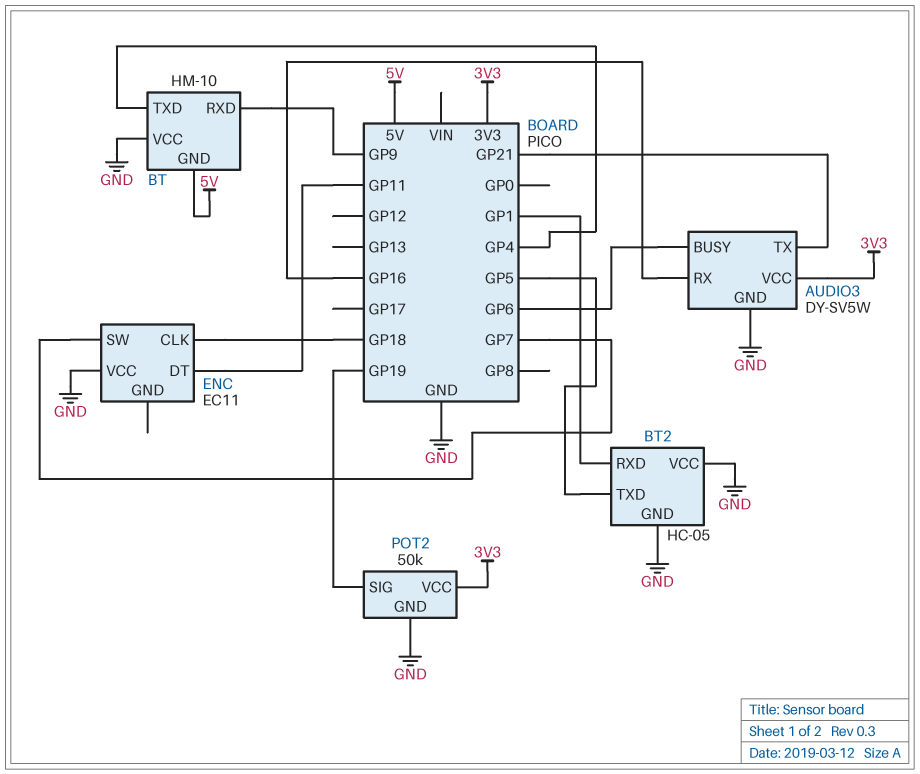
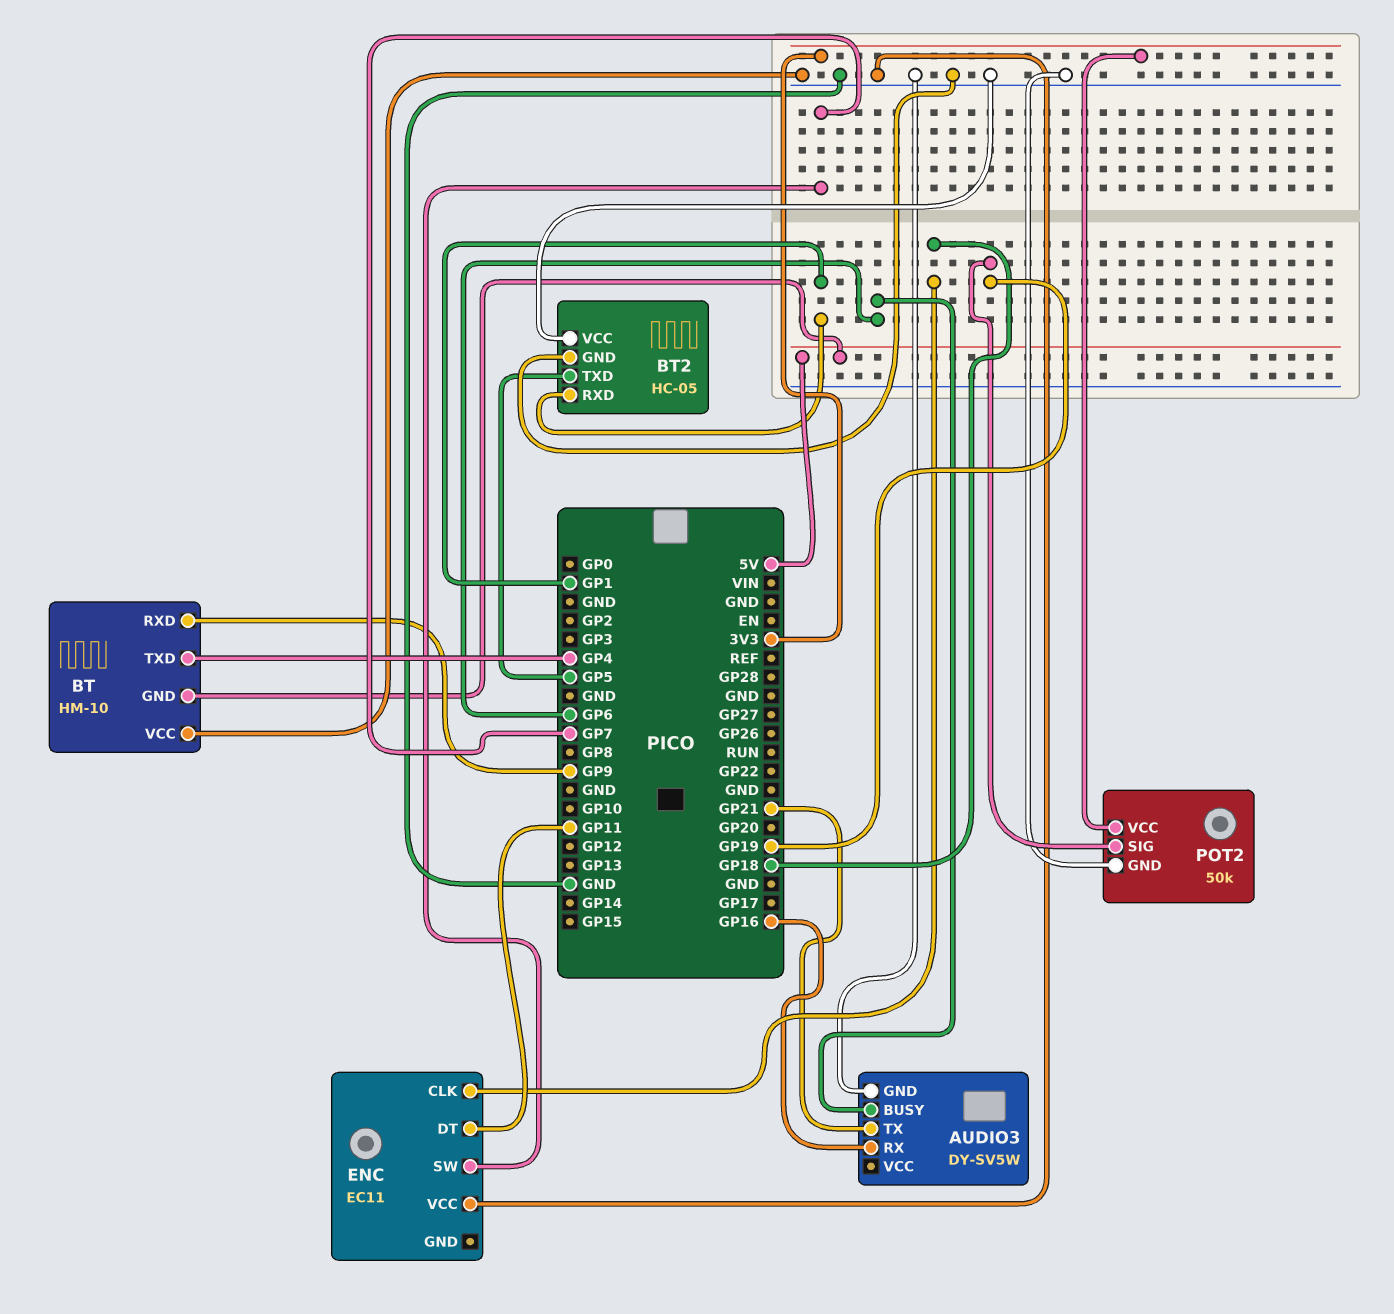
AUDIO3 pin VCC: 3V3 -> none

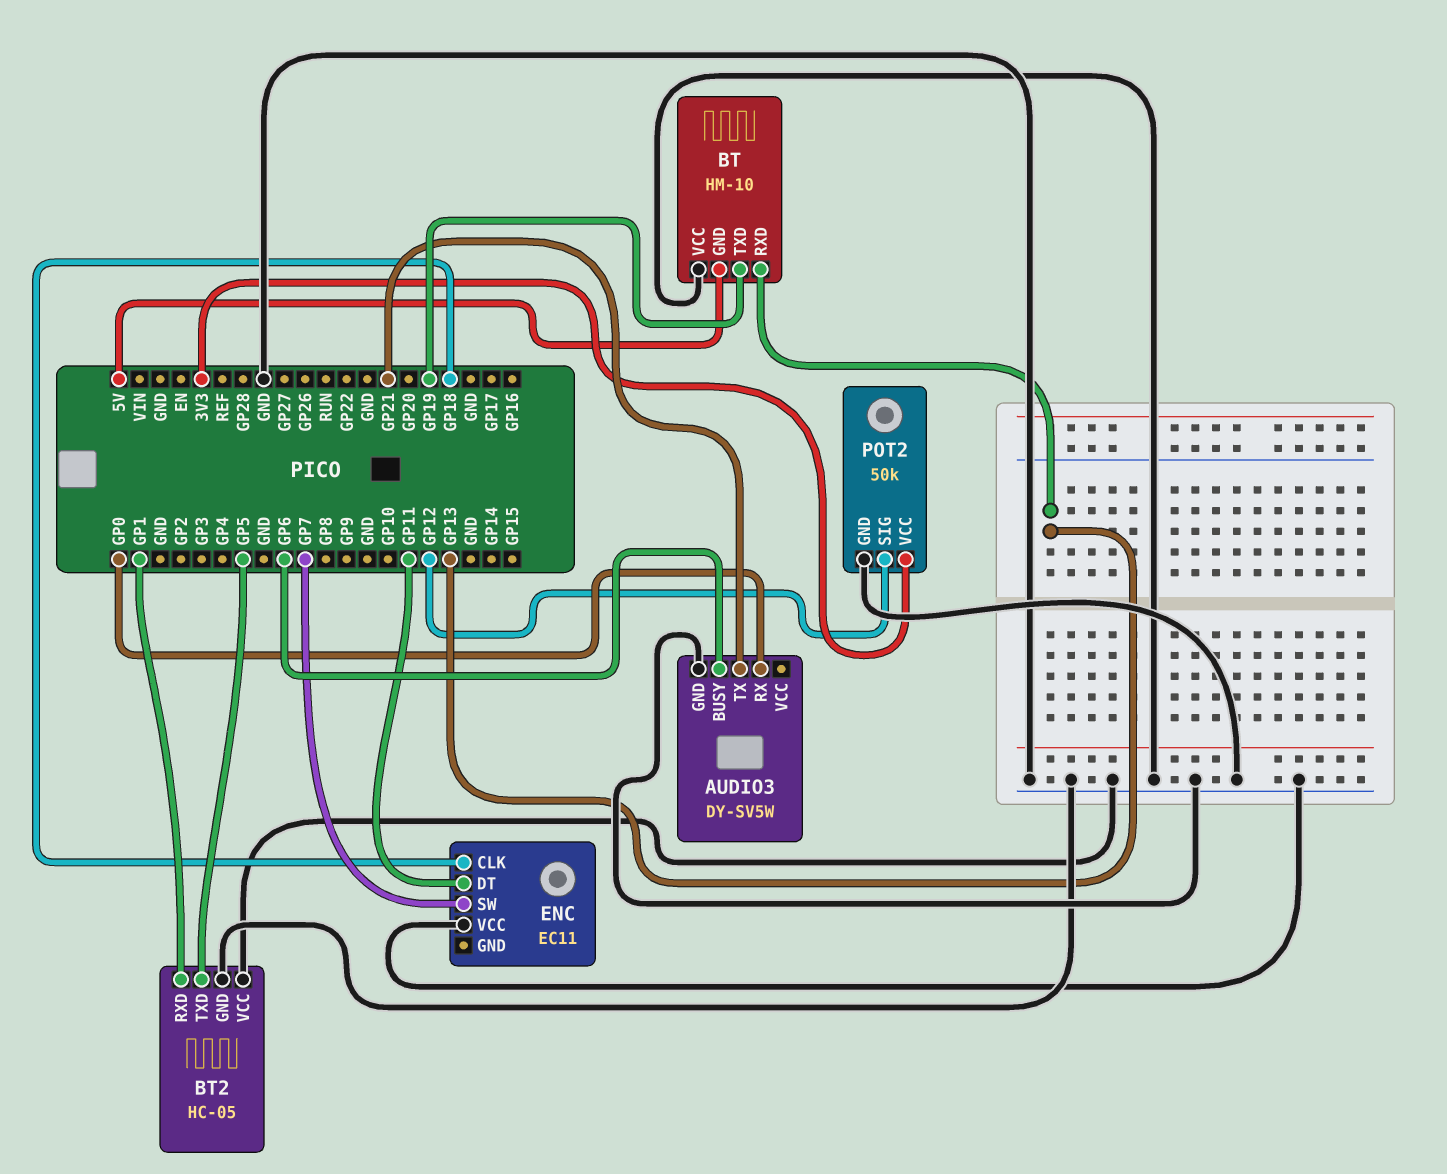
AUDIO3 pin RX: GP16 -> GP0
BT pin RXD: GP9 -> GP13
BT pin TXD: GP4 -> GP19
POT2 pin SIG: GP19 -> GP12

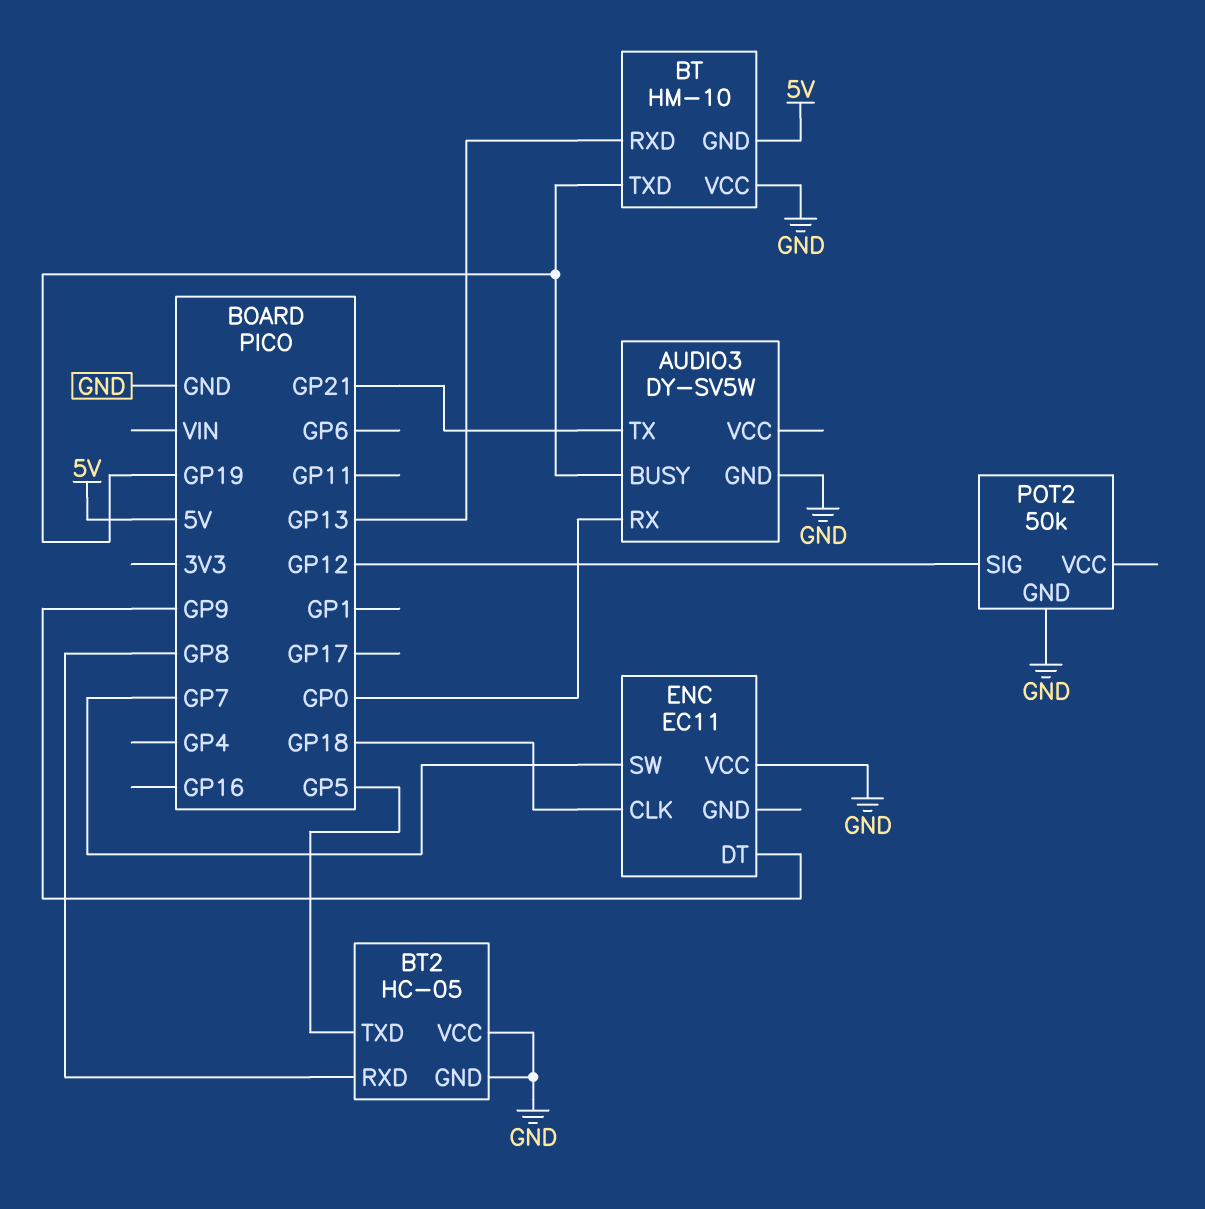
AUDIO3 pin BUSY: GP6 -> GP19
BT2 pin RXD: GP1 -> GP8
ENC pin DT: GP11 -> GP9
POT2 pin VCC: 3V3 -> none

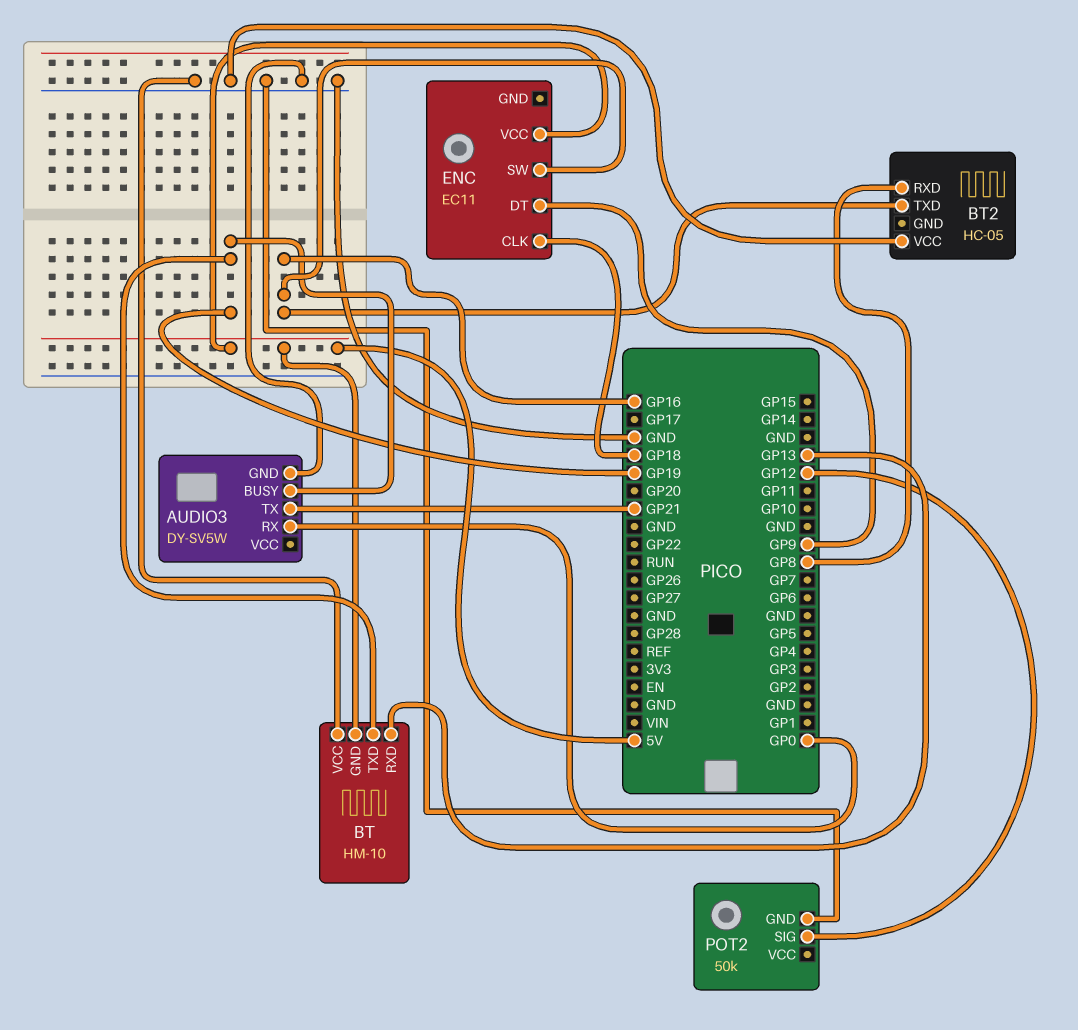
BT2 pin GND: GND -> none
BT2 pin TXD: GP5 -> GP16
ENC pin SW: GP7 -> GP16
ENC pin VCC: GND -> 5V

